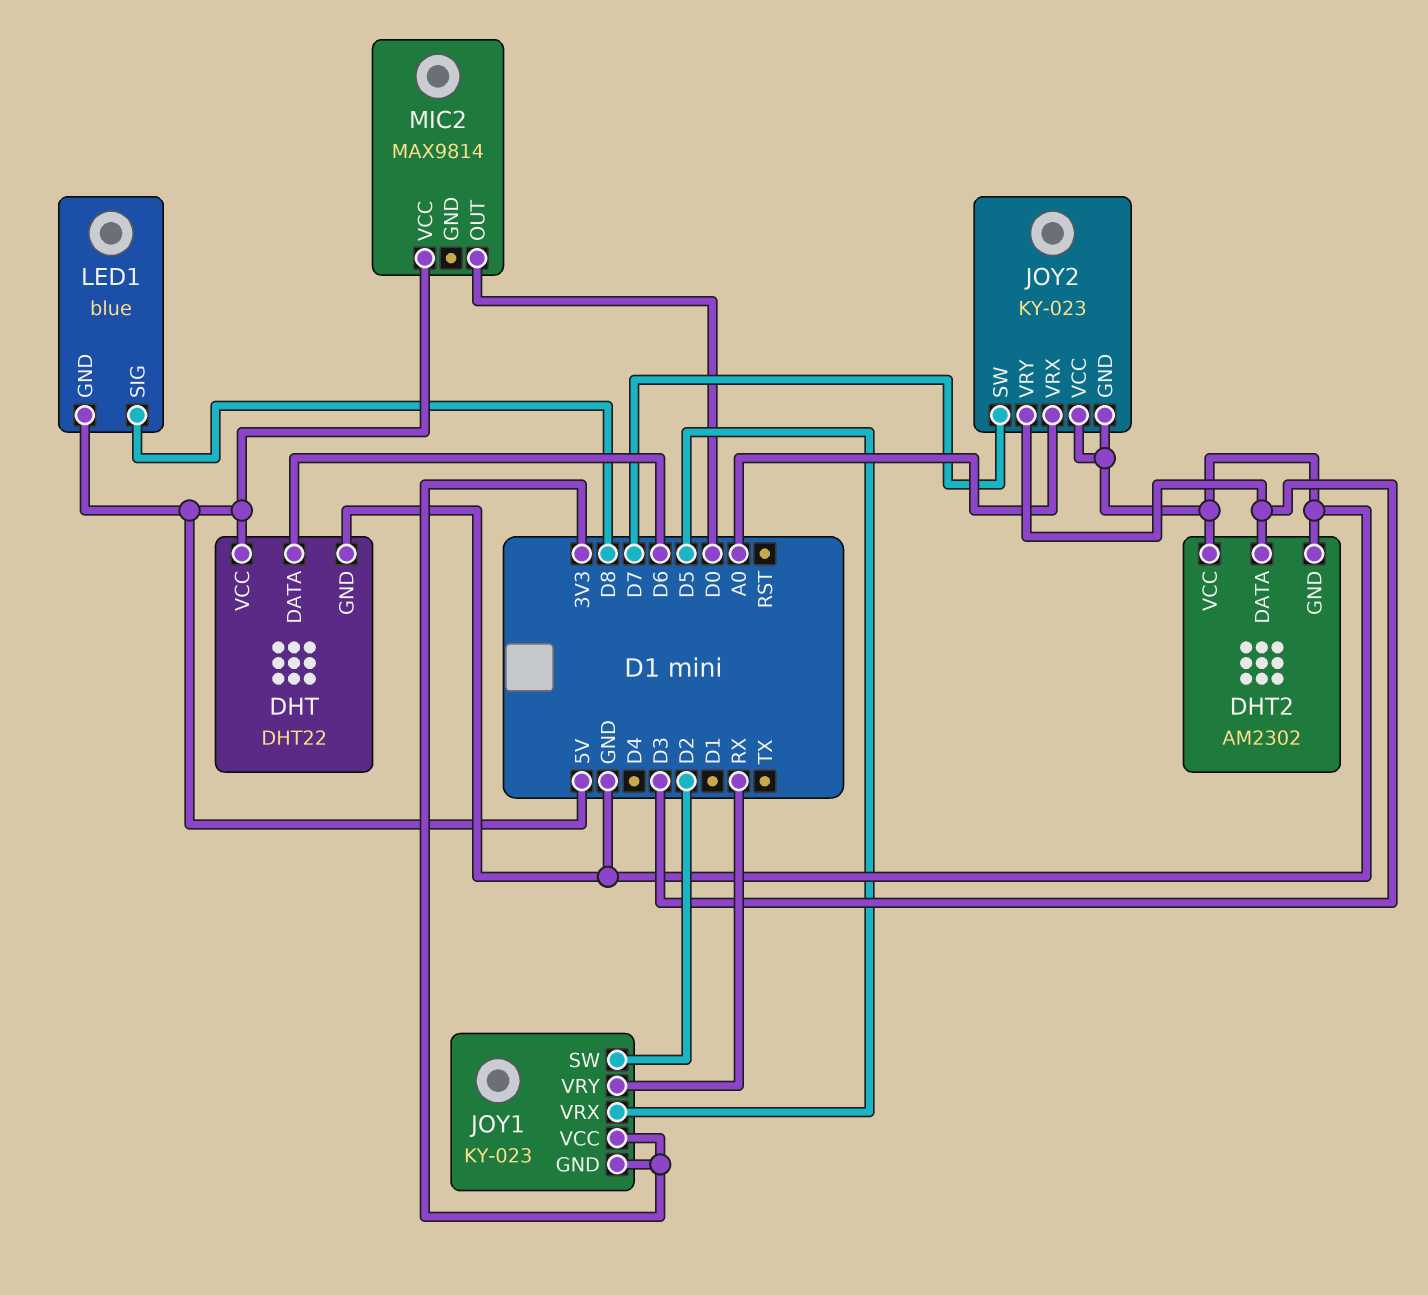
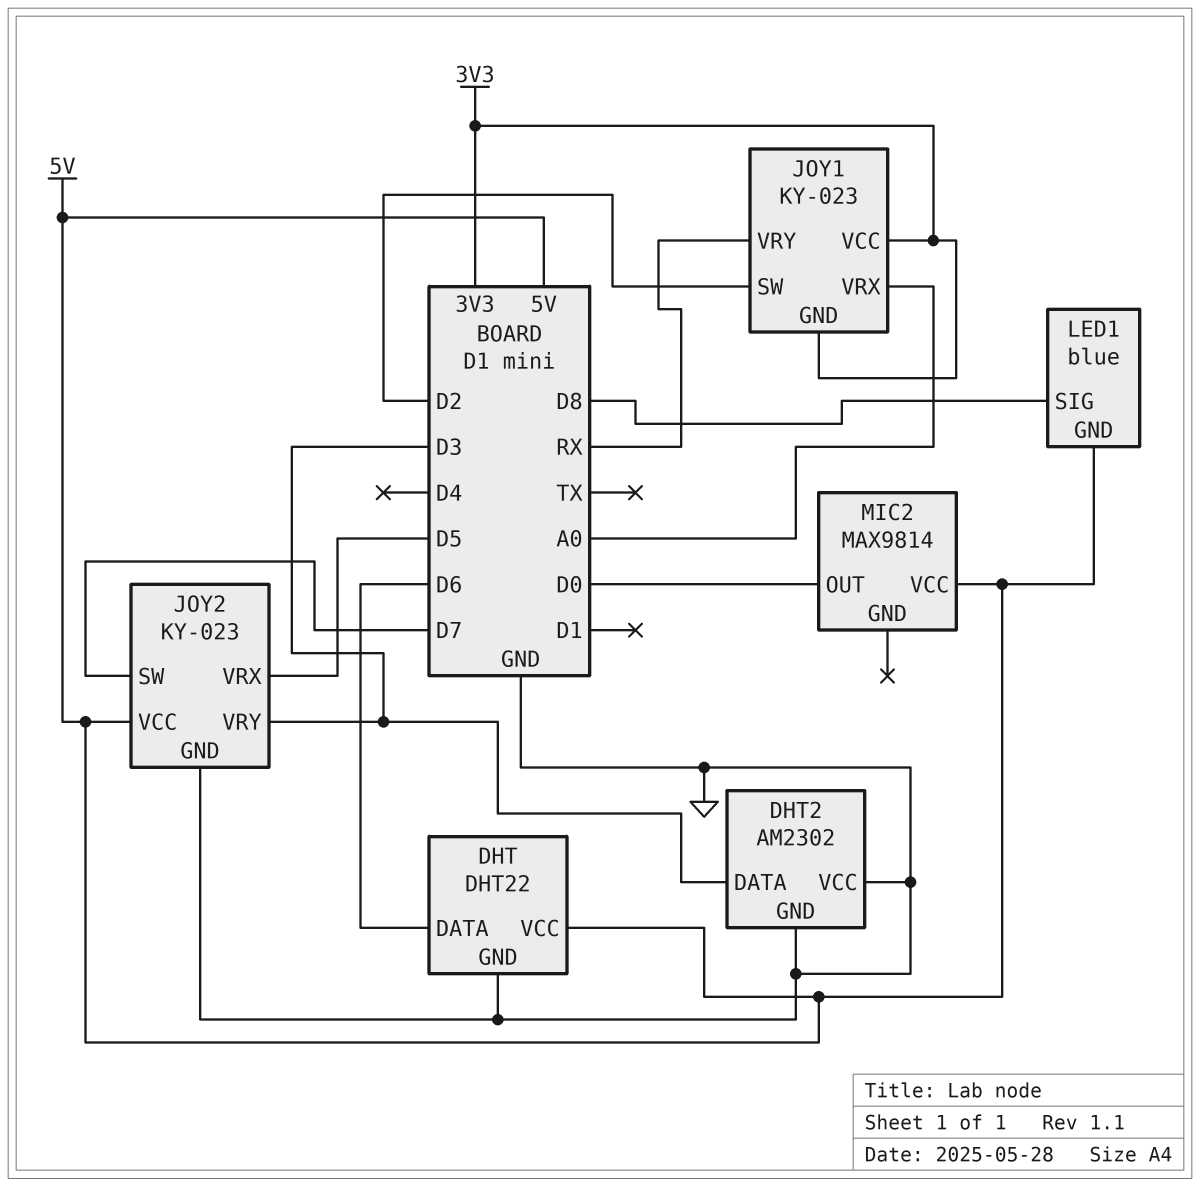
JOY1 pin VRX: D5 -> A0
JOY2 pin VCC: GND -> 5V
JOY2 pin VRX: A0 -> D5

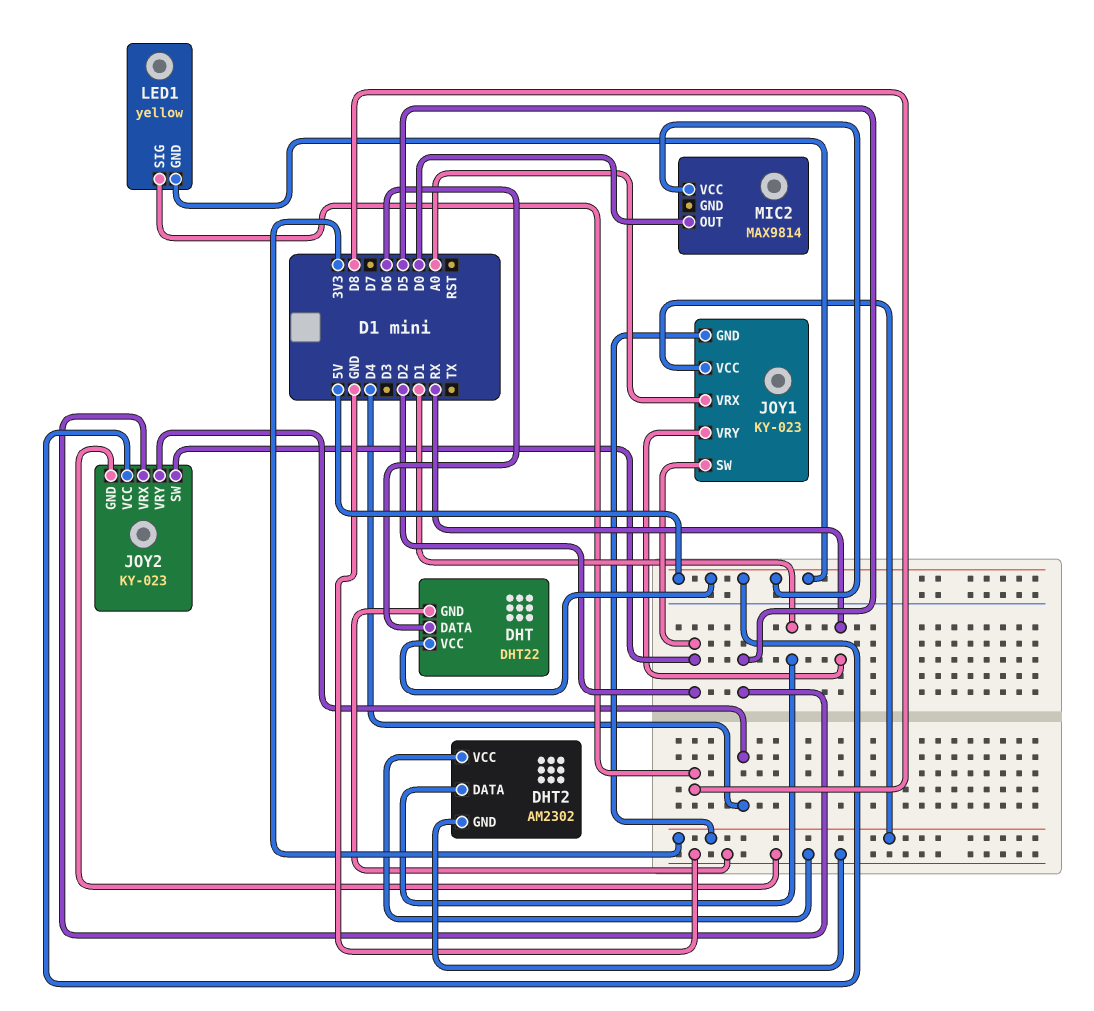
DHT2 pin DATA: D3 -> D1
JOY2 pin SW: D7 -> D2
JOY2 pin VRY: D3 -> D4
LED1: blue -> yellow

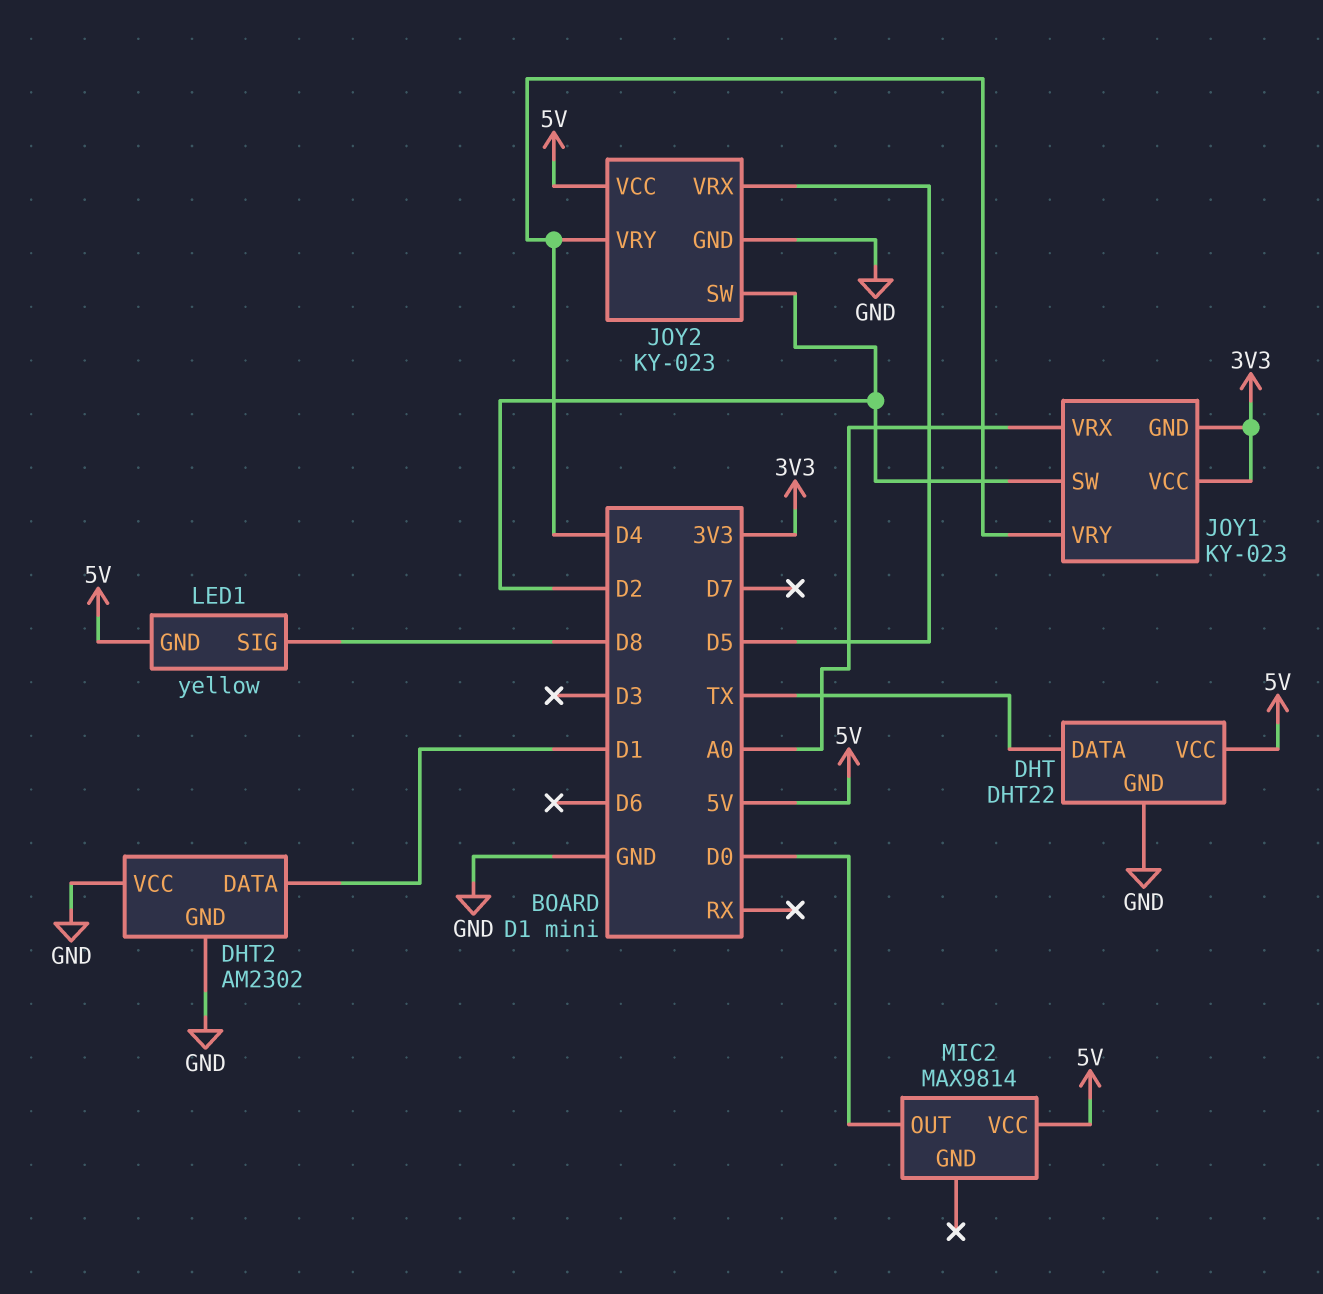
DHT pin DATA: D6 -> TX
JOY1 pin VRY: RX -> D4

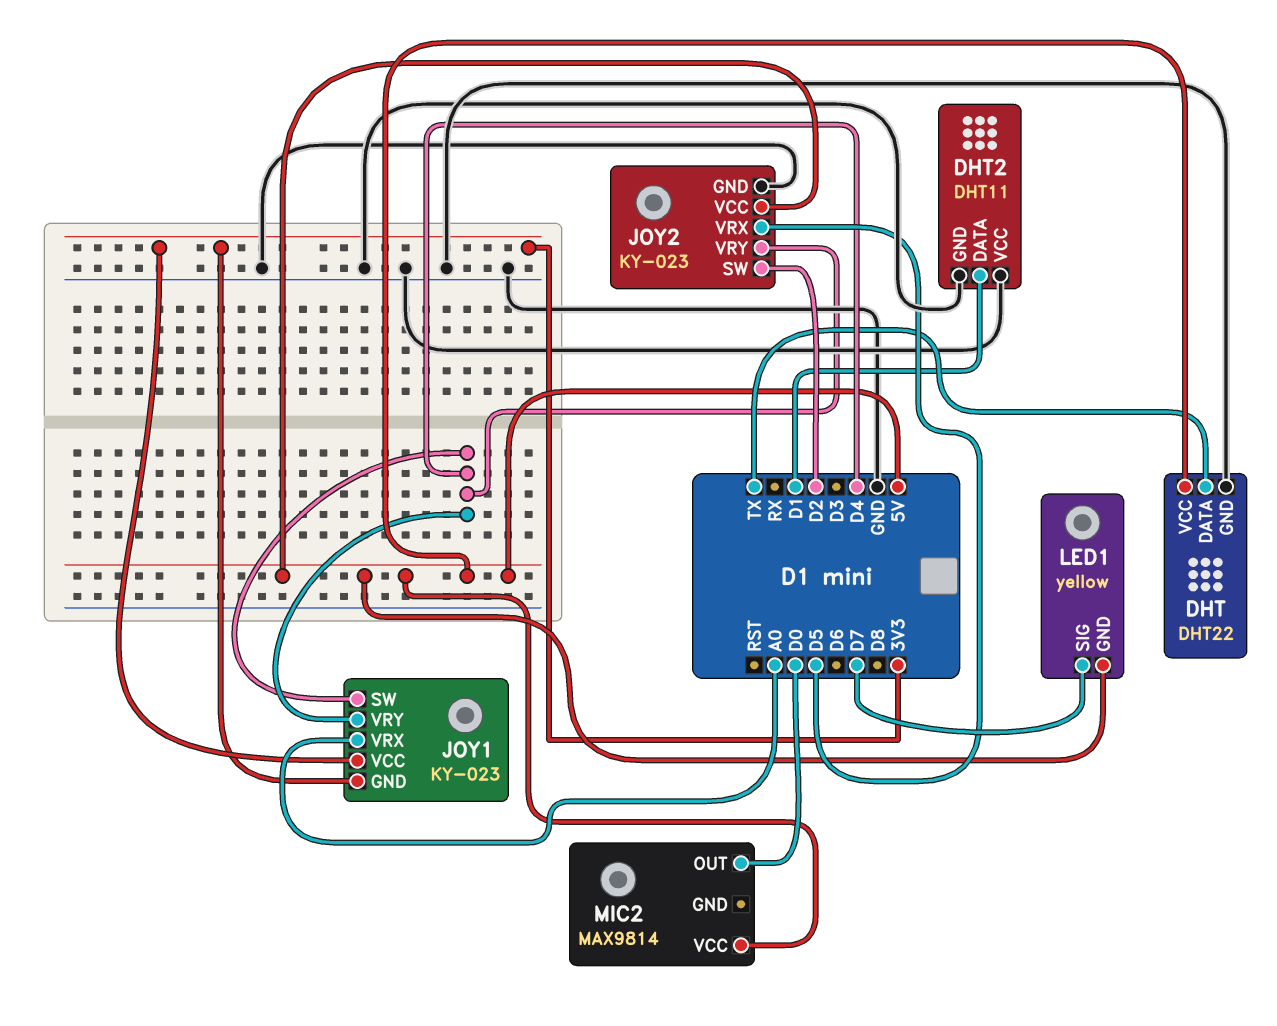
DHT2: AM2302 -> DHT11
JOY1 pin SW: D2 -> D4
LED1 pin SIG: D8 -> D7

